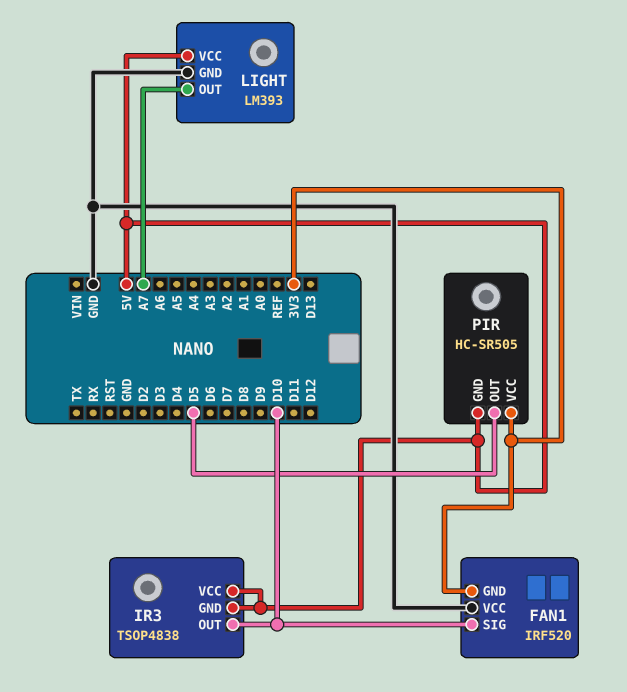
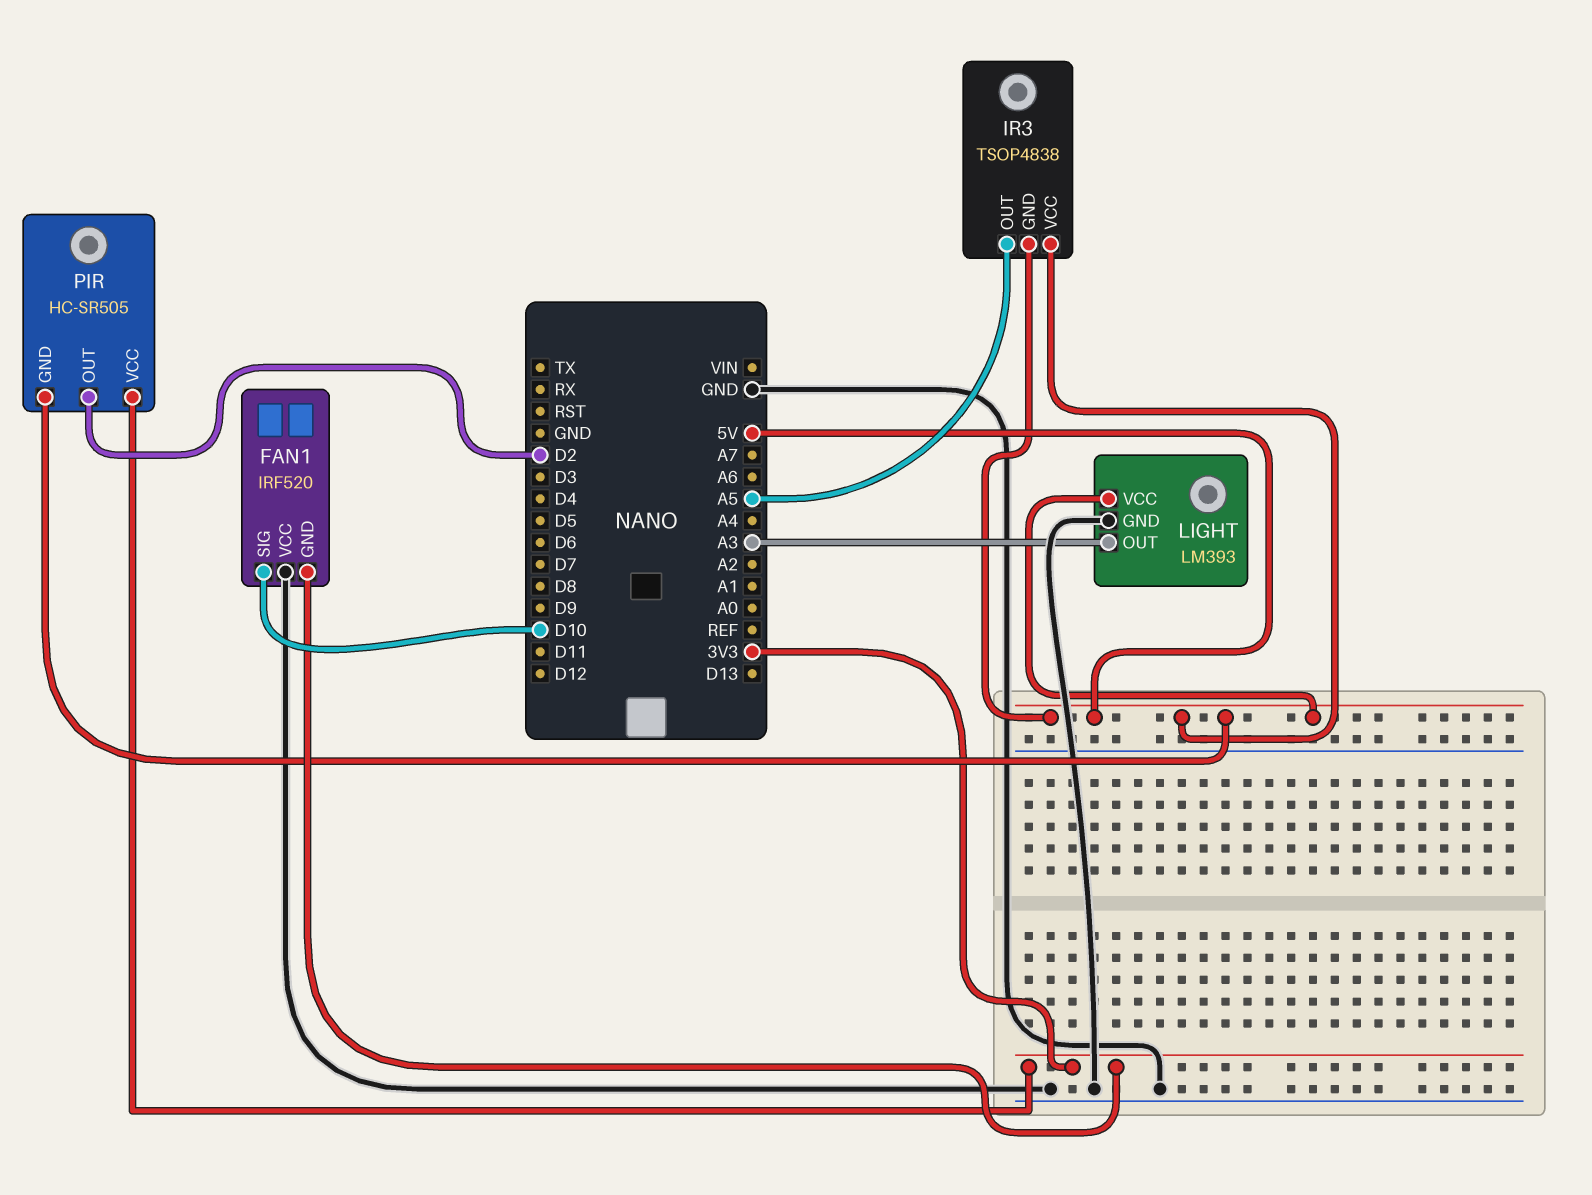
IR3 pin OUT: D10 -> A5
LIGHT pin OUT: A7 -> A3
PIR pin OUT: D5 -> D2

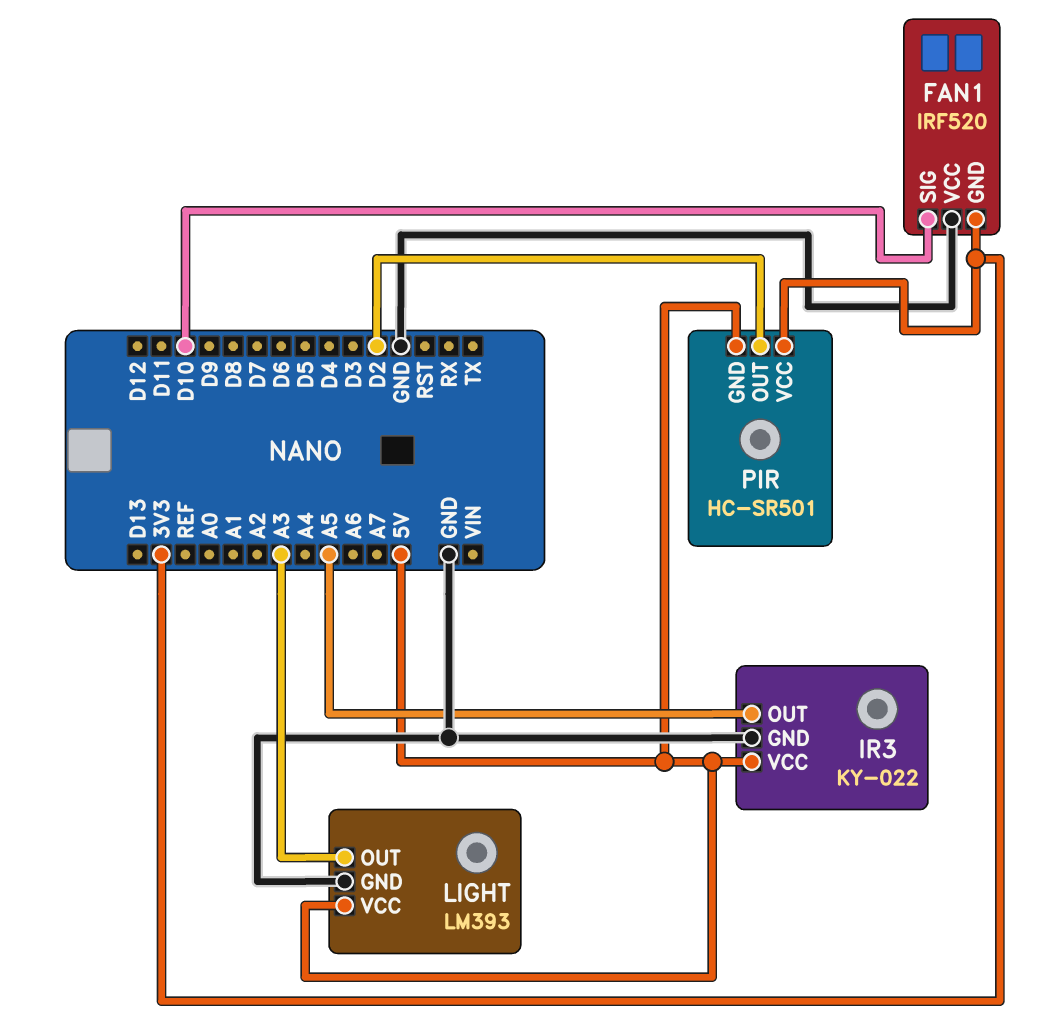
IR3: TSOP4838 -> KY-022
IR3 pin GND: 5V -> GND
PIR: HC-SR505 -> HC-SR501

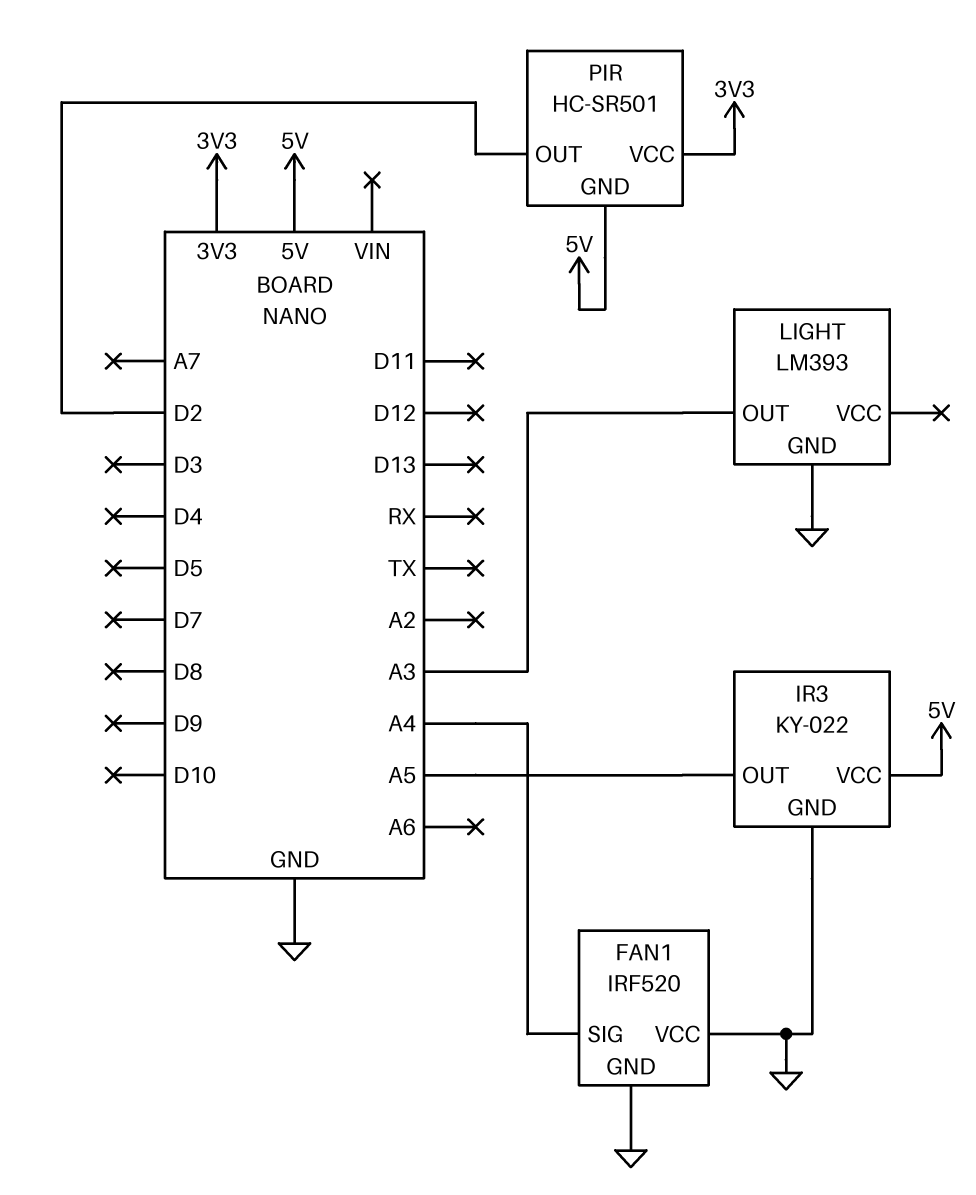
FAN1 pin GND: 3V3 -> GND
FAN1 pin SIG: D10 -> A4
LIGHT pin VCC: 5V -> none

